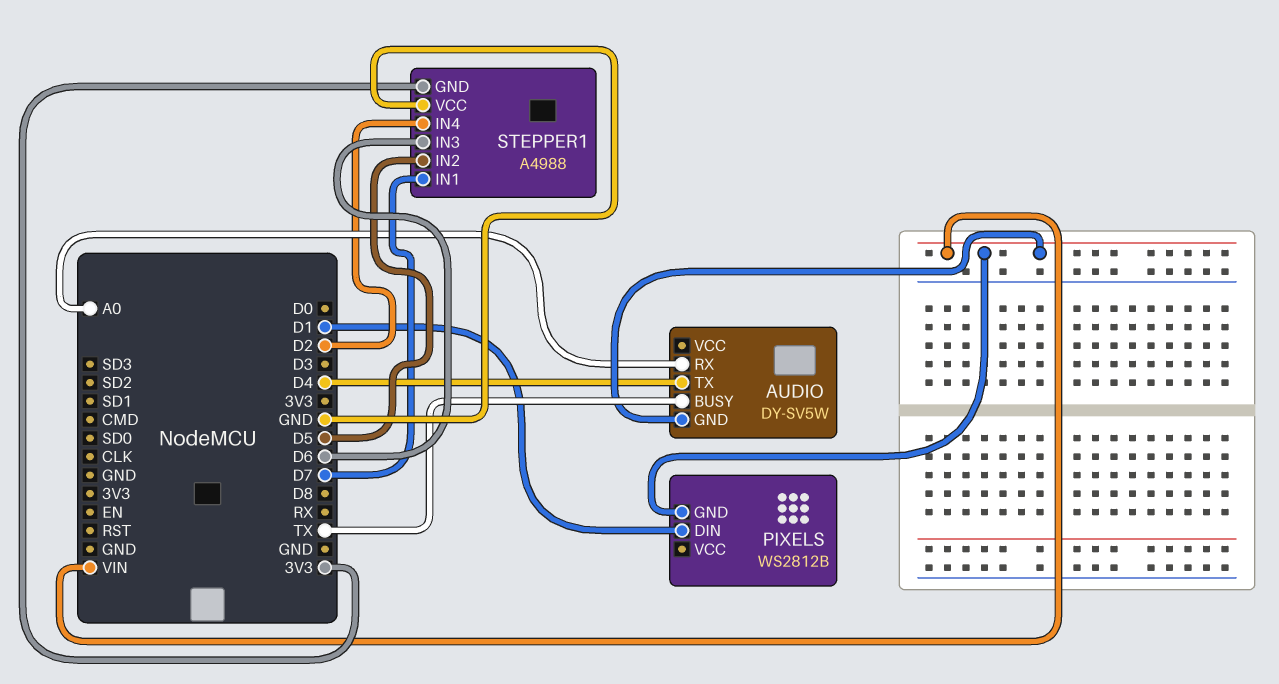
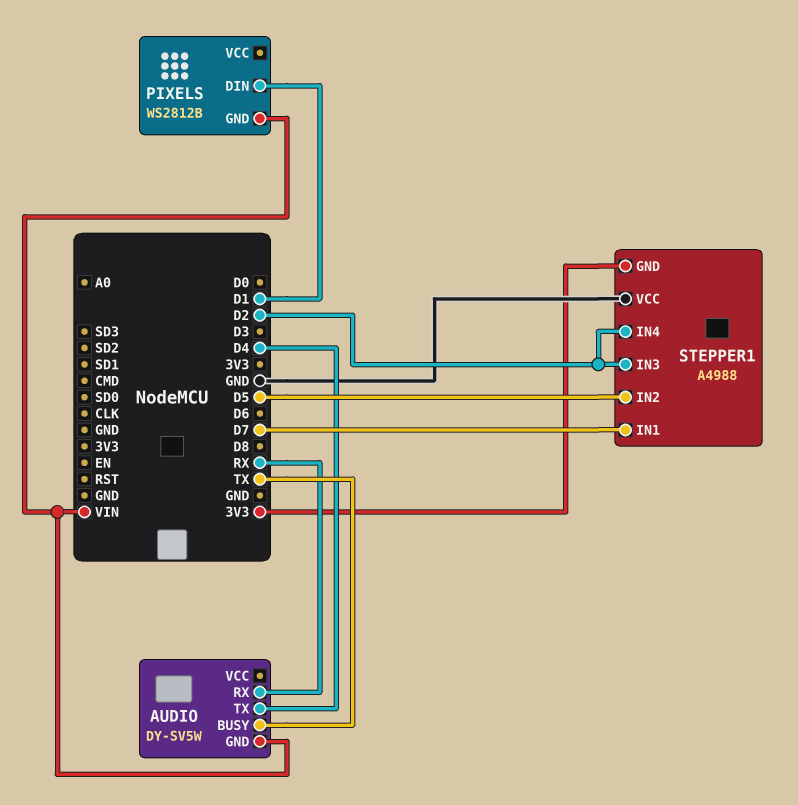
AUDIO pin RX: A0 -> RX
STEPPER1 pin IN3: D6 -> D2

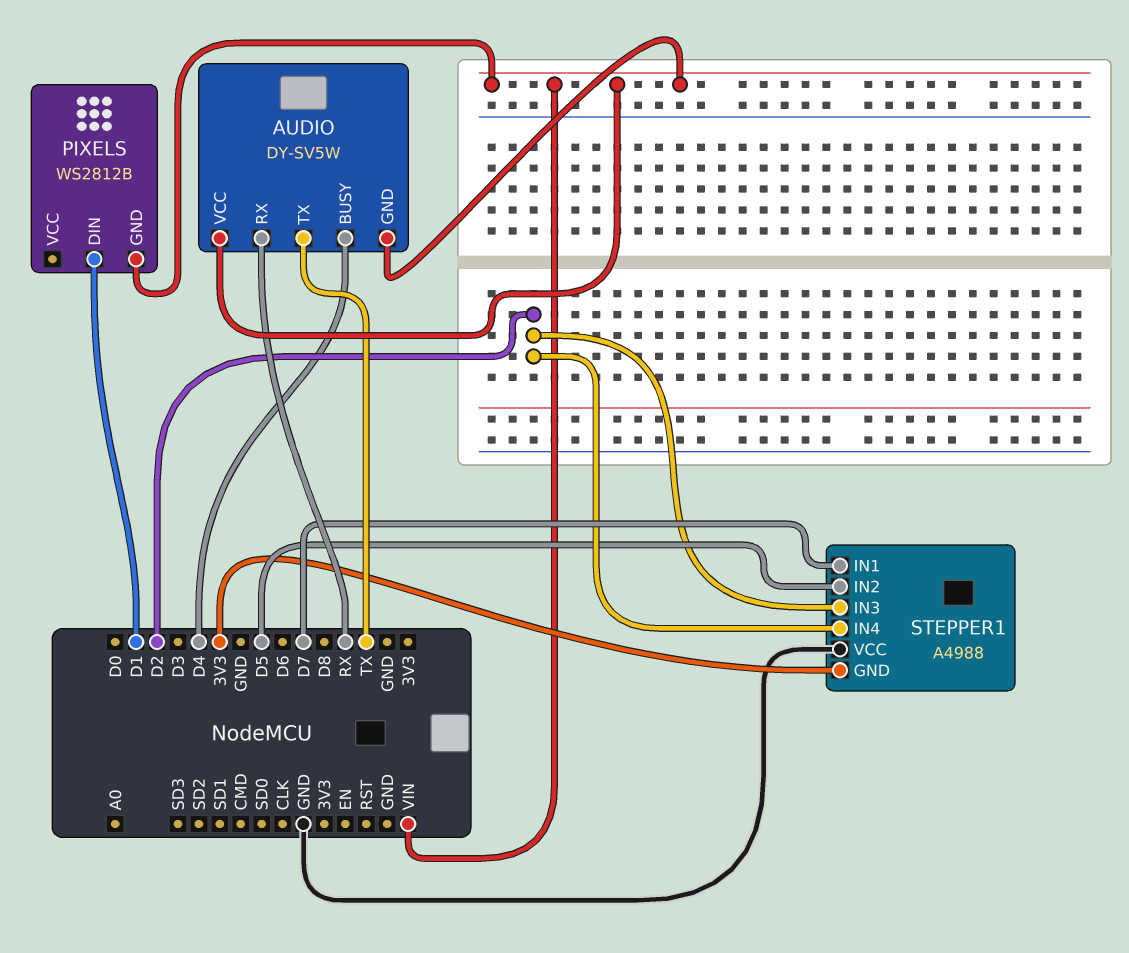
AUDIO pin BUSY: TX -> D4
AUDIO pin TX: D4 -> TX
AUDIO pin VCC: none -> VIN

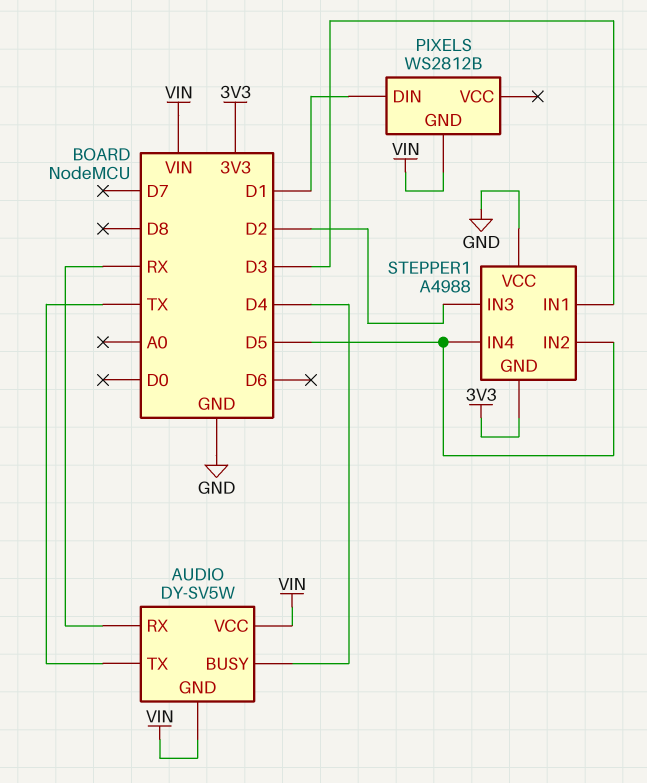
STEPPER1 pin IN1: D7 -> D3
STEPPER1 pin IN4: D2 -> D5

